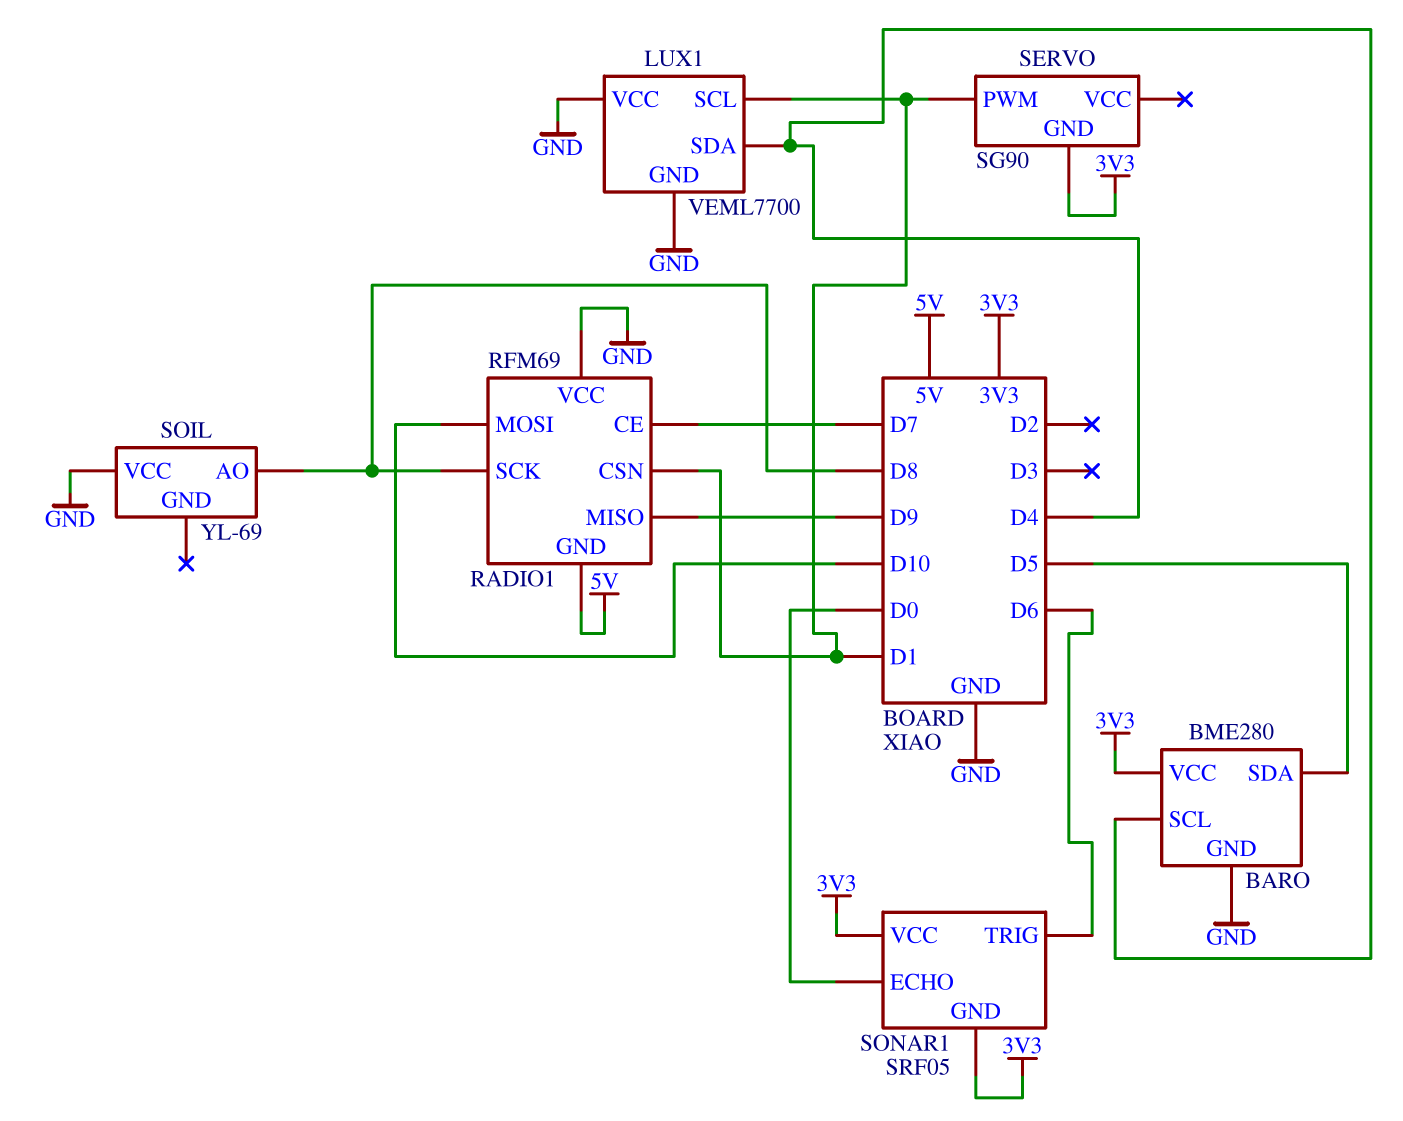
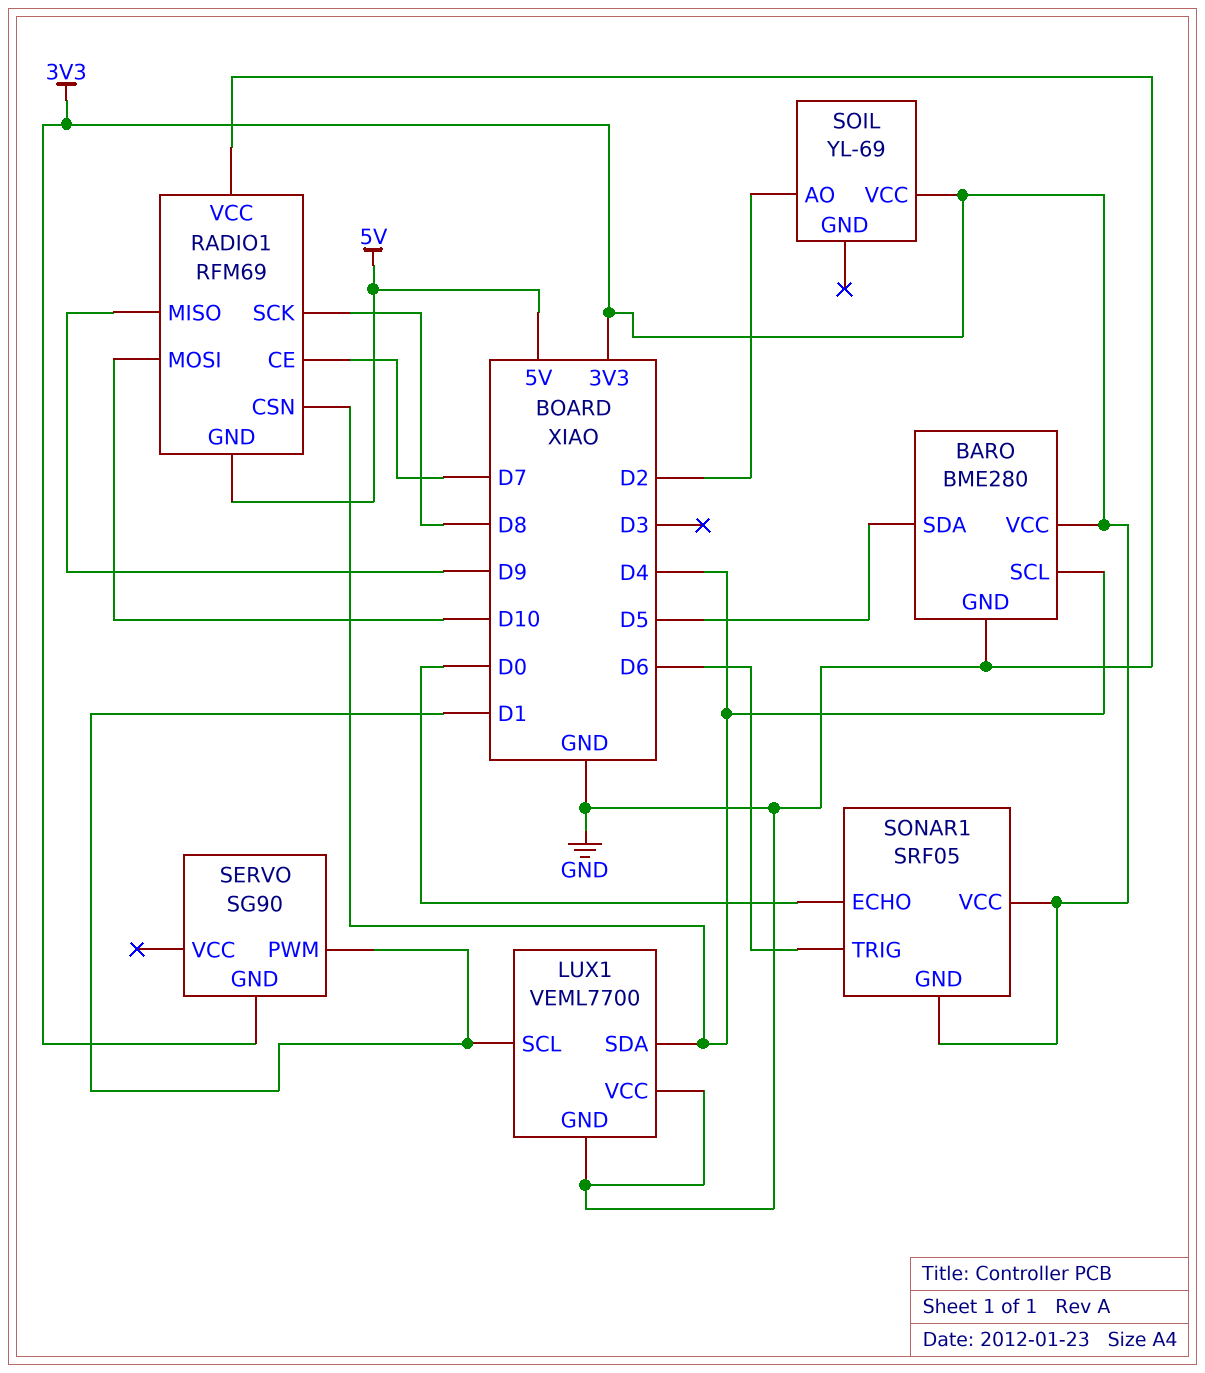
RADIO1 pin CSN: D1 -> D4
SOIL pin AO: D8 -> D2
SOIL pin VCC: GND -> 3V3

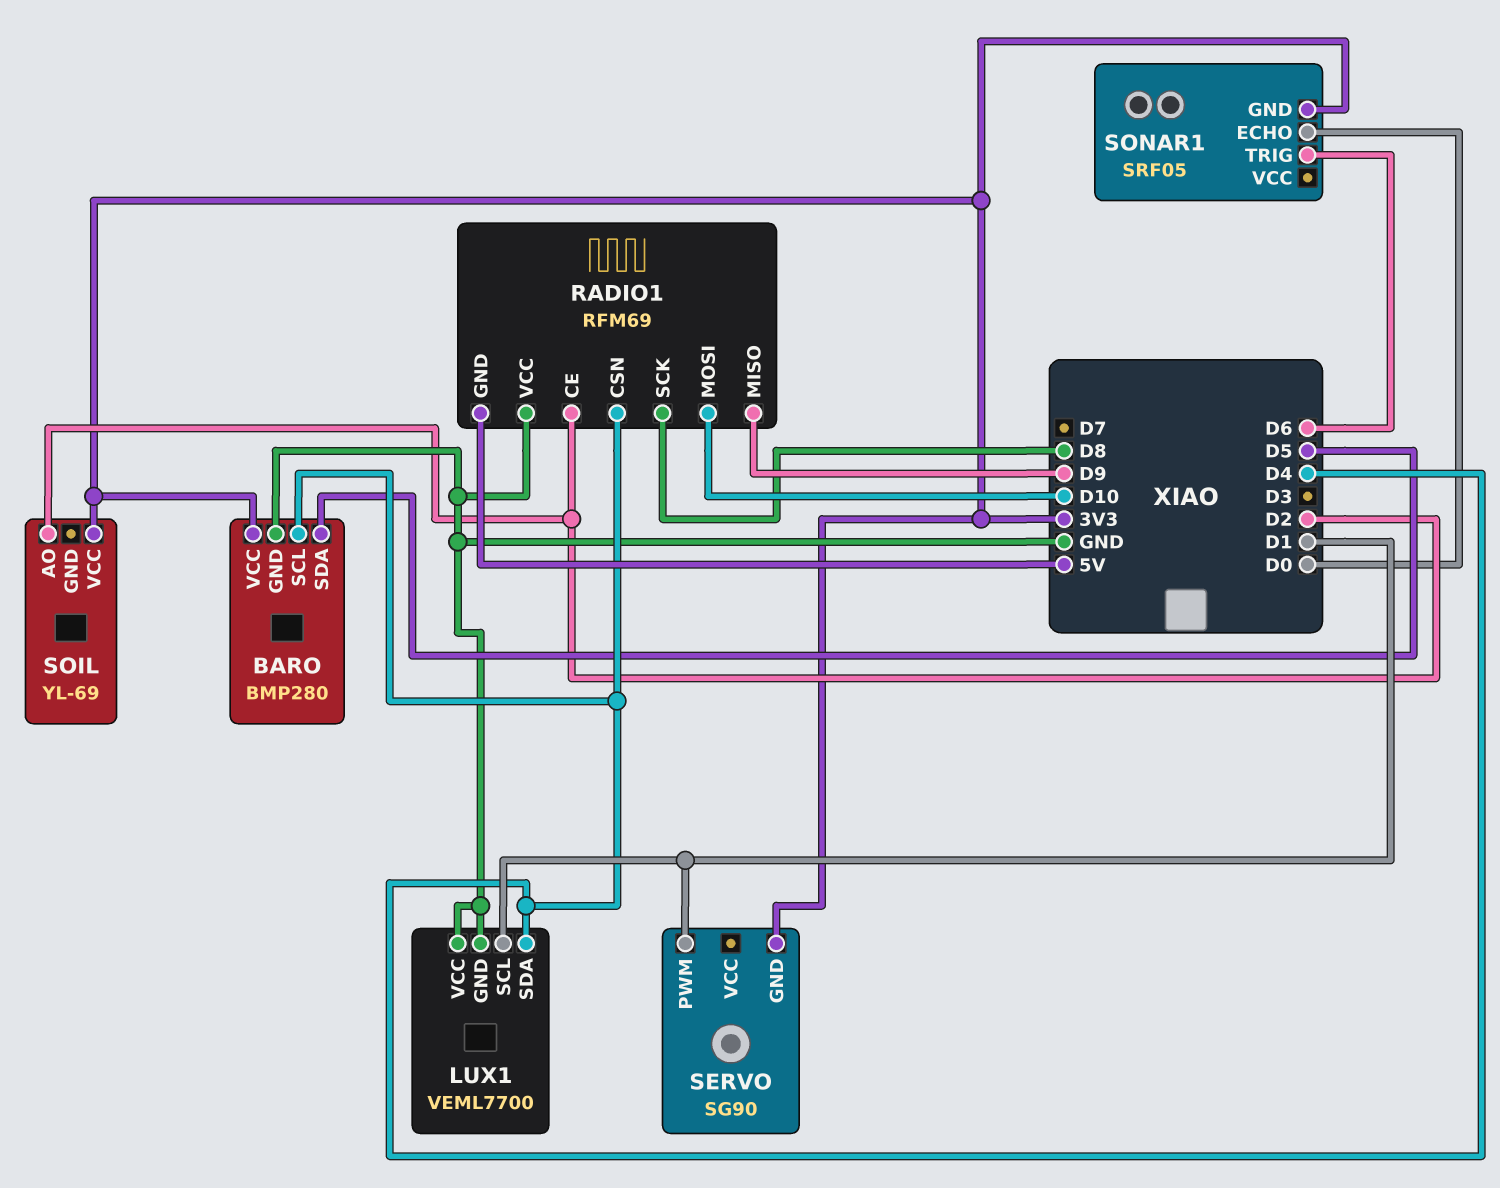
BARO: BME280 -> BMP280
RADIO1 pin CE: D7 -> D2
SONAR1 pin VCC: 3V3 -> none

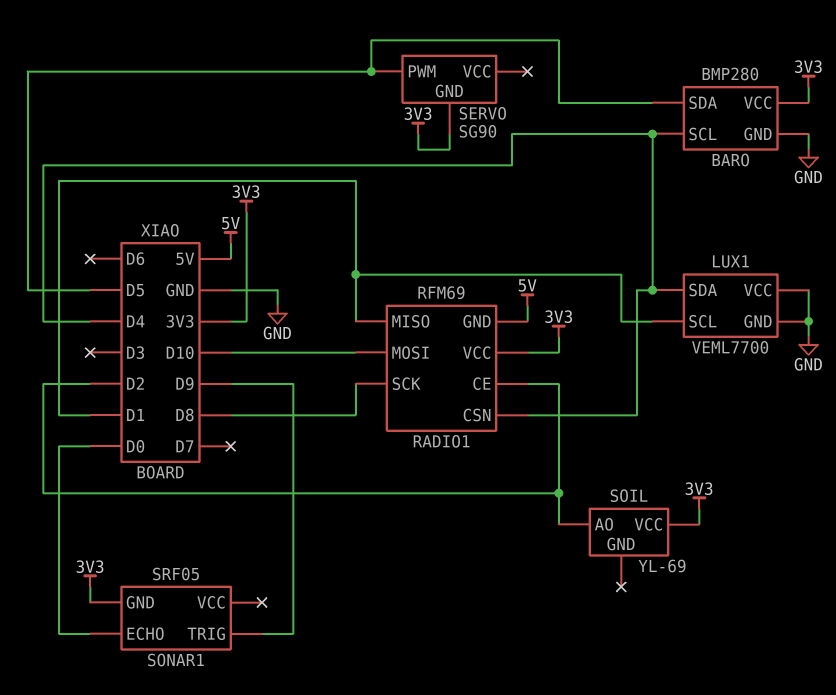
RADIO1 pin MISO: D9 -> D1
RADIO1 pin VCC: GND -> 3V3
SERVO pin PWM: D1 -> D5
SONAR1 pin TRIG: D6 -> D9

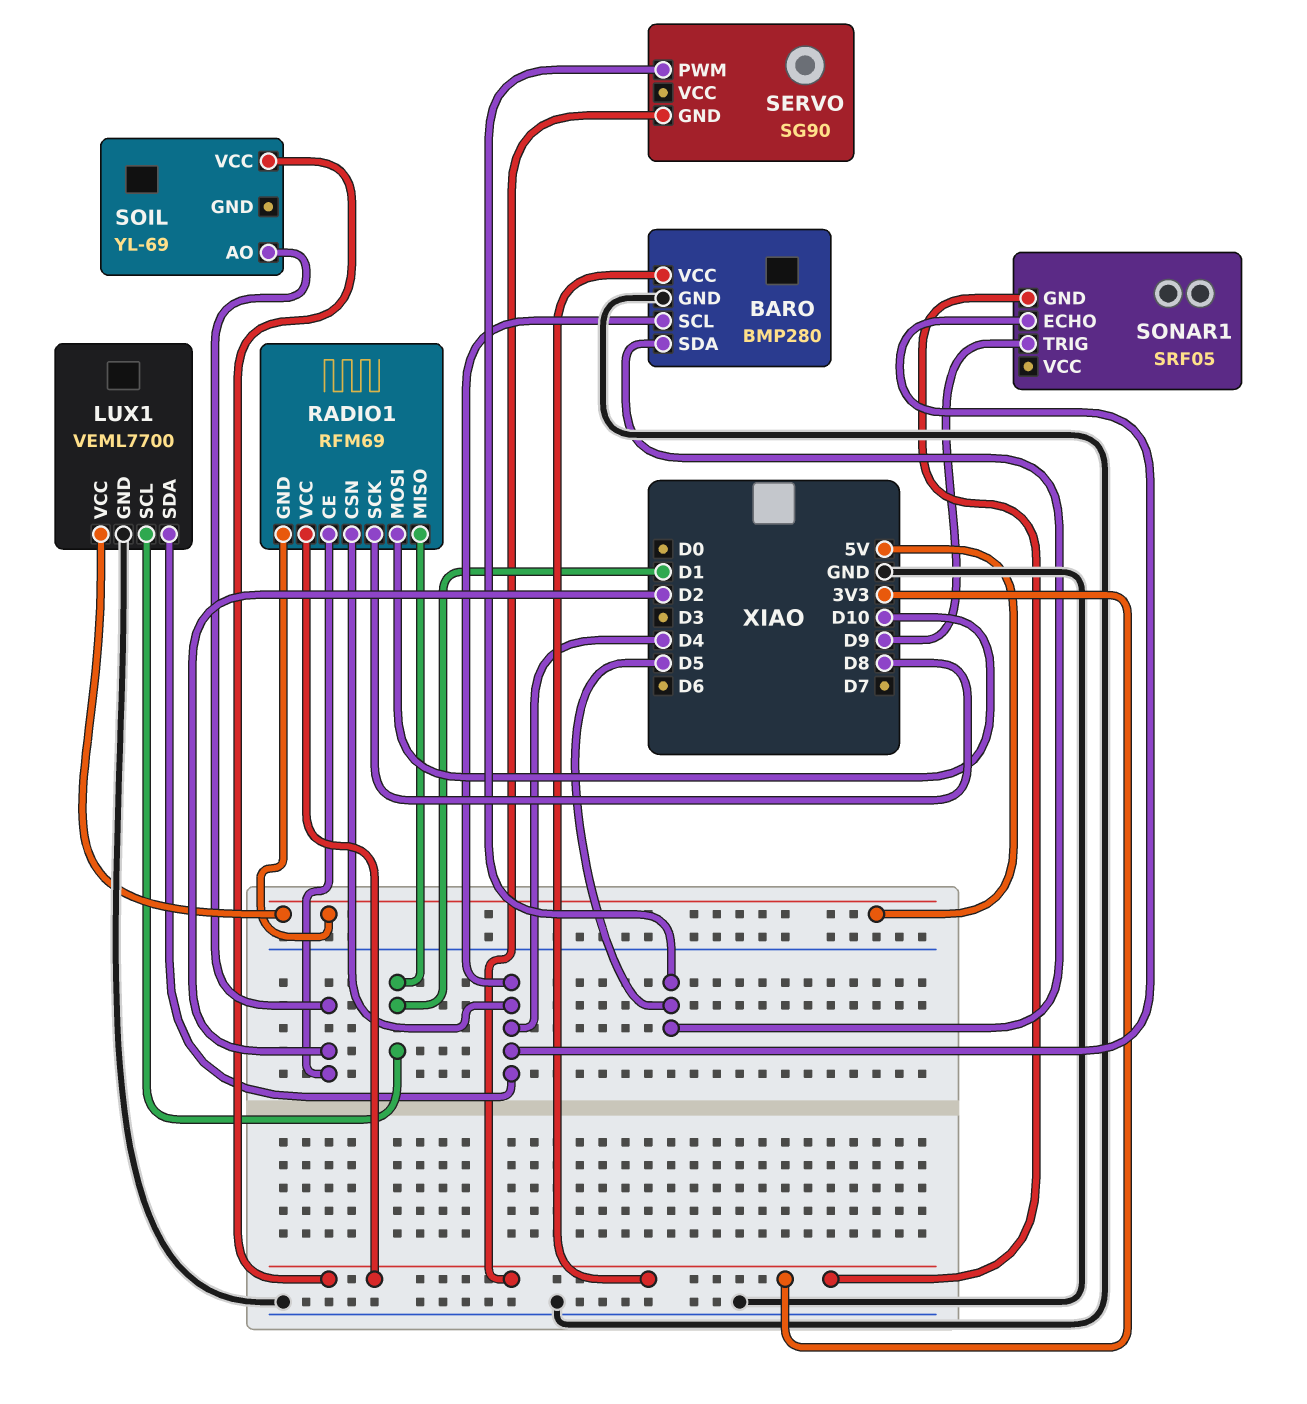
LUX1 pin VCC: GND -> 5V
SONAR1 pin ECHO: D0 -> D4

